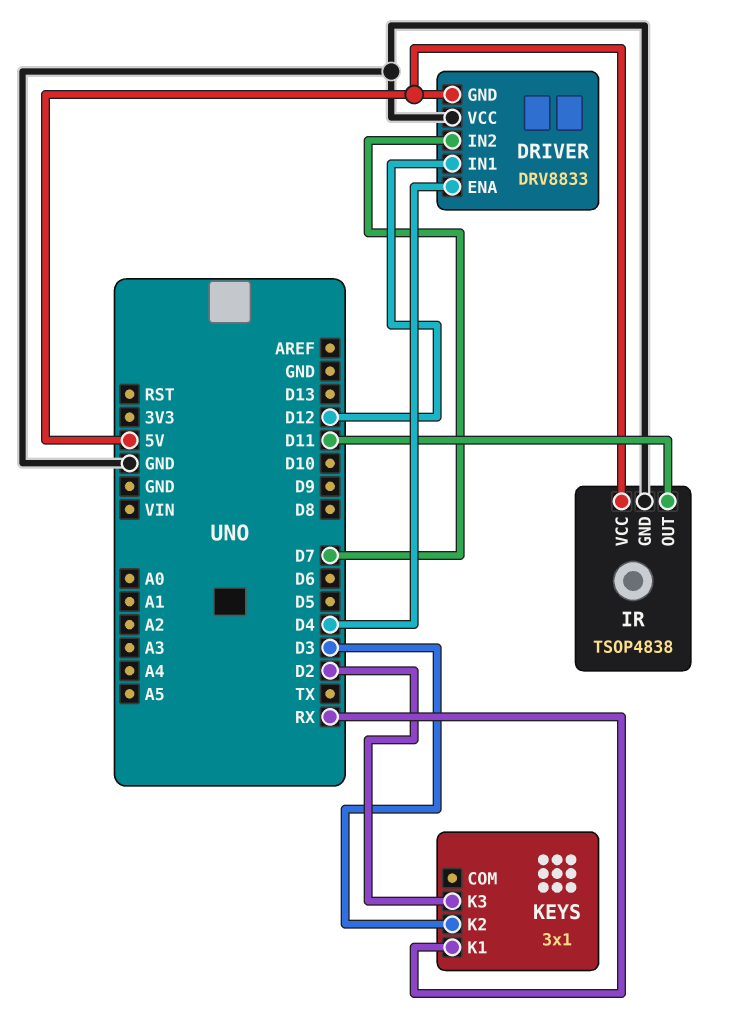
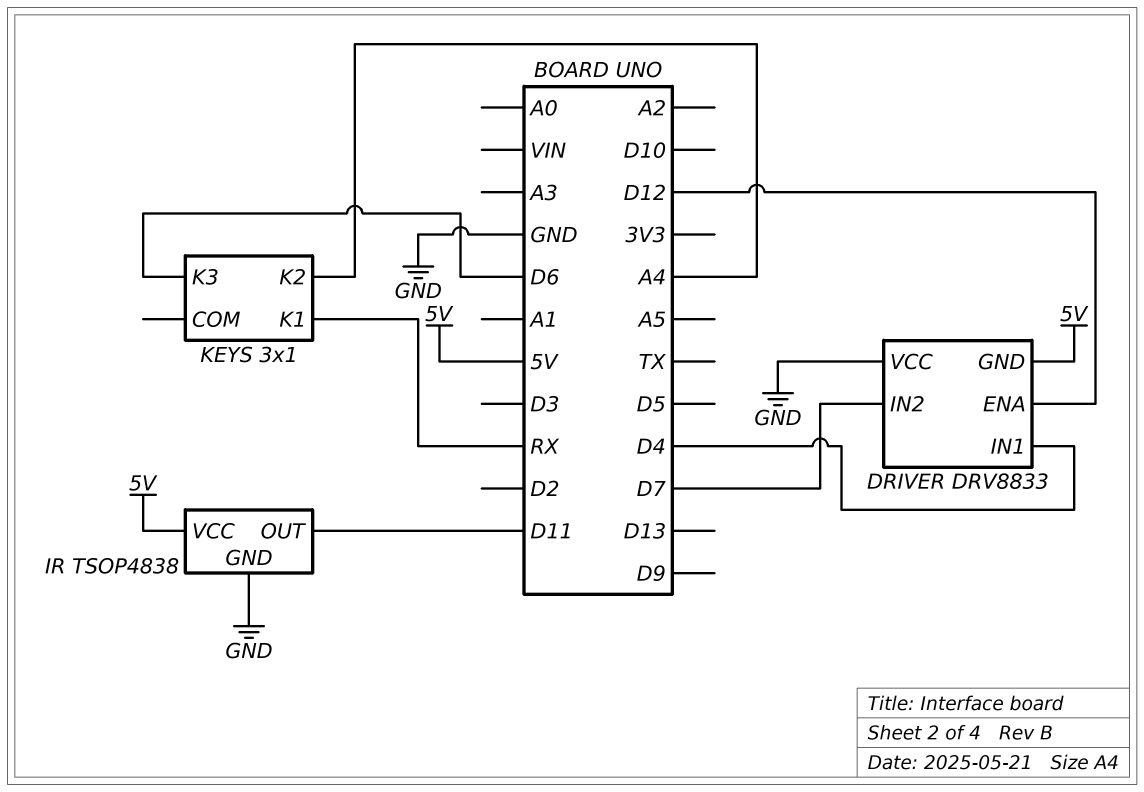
DRIVER pin ENA: D4 -> D12
DRIVER pin IN1: D12 -> D4
KEYS pin K2: D3 -> A4
KEYS pin K3: D2 -> D6

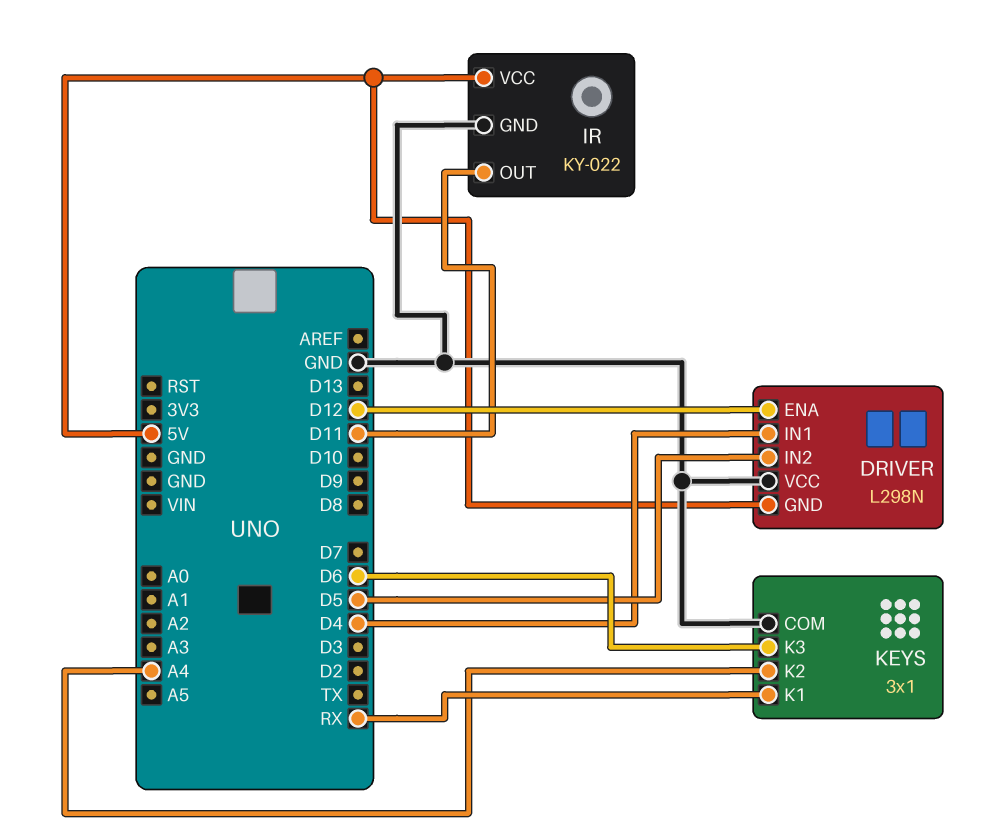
DRIVER: DRV8833 -> L298N
DRIVER pin IN2: D7 -> D5
IR: TSOP4838 -> KY-022
KEYS pin COM: none -> GND

